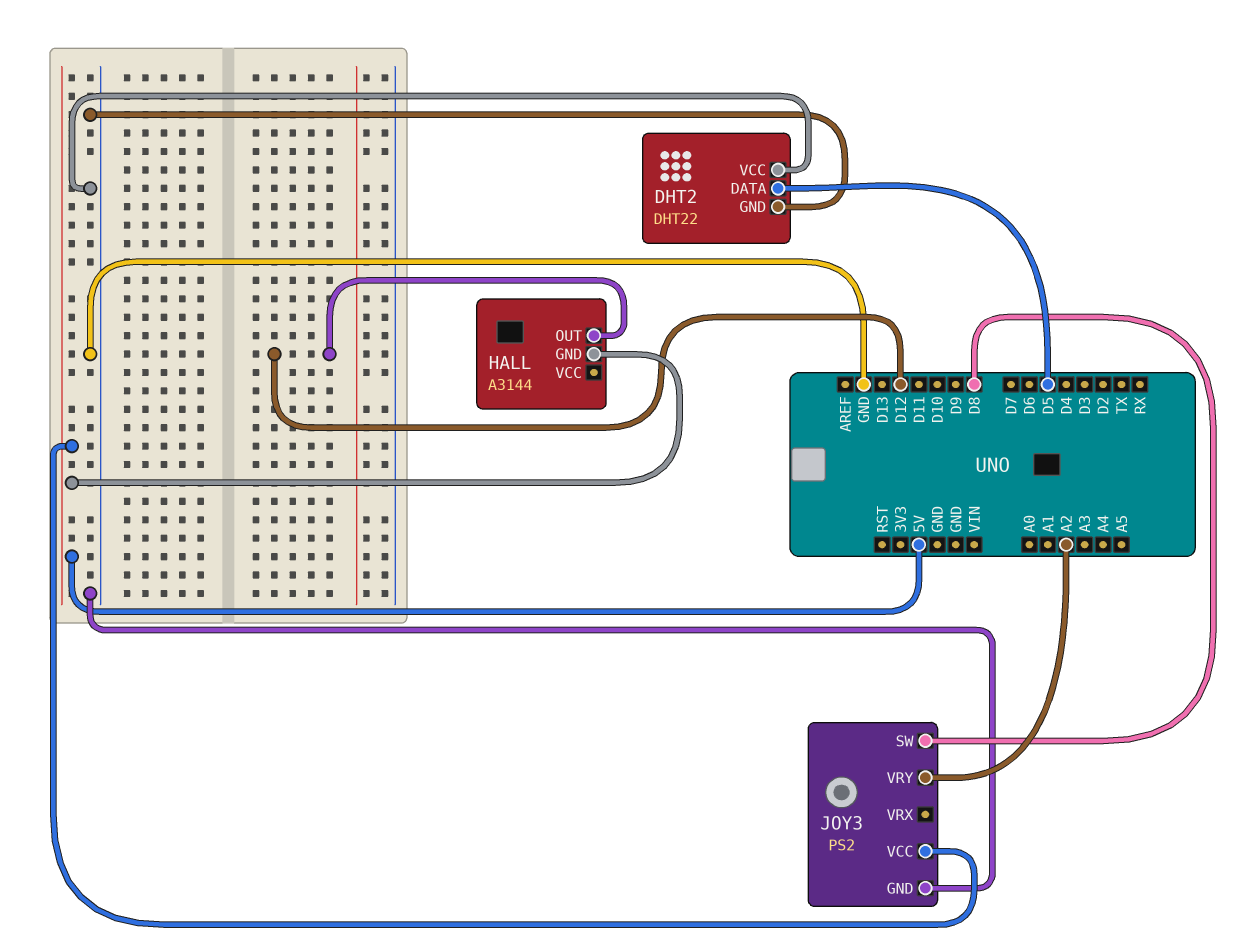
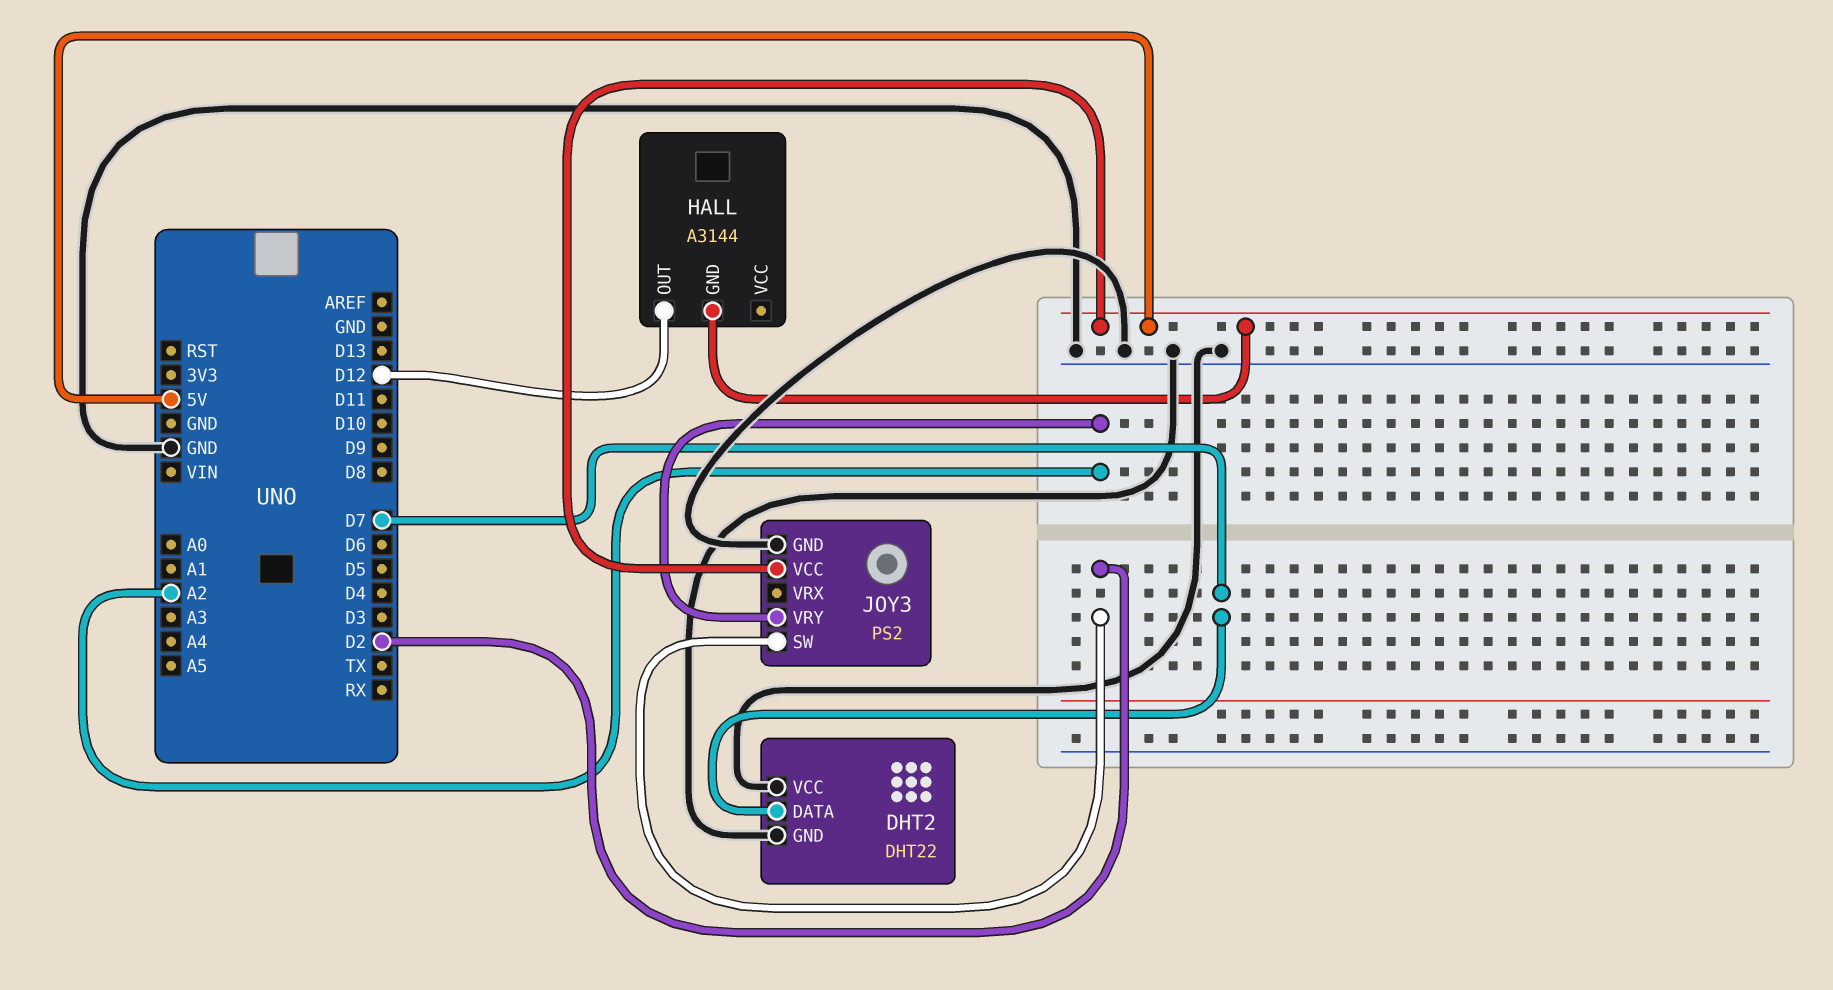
DHT2 pin DATA: D5 -> D7
JOY3 pin SW: D8 -> D2

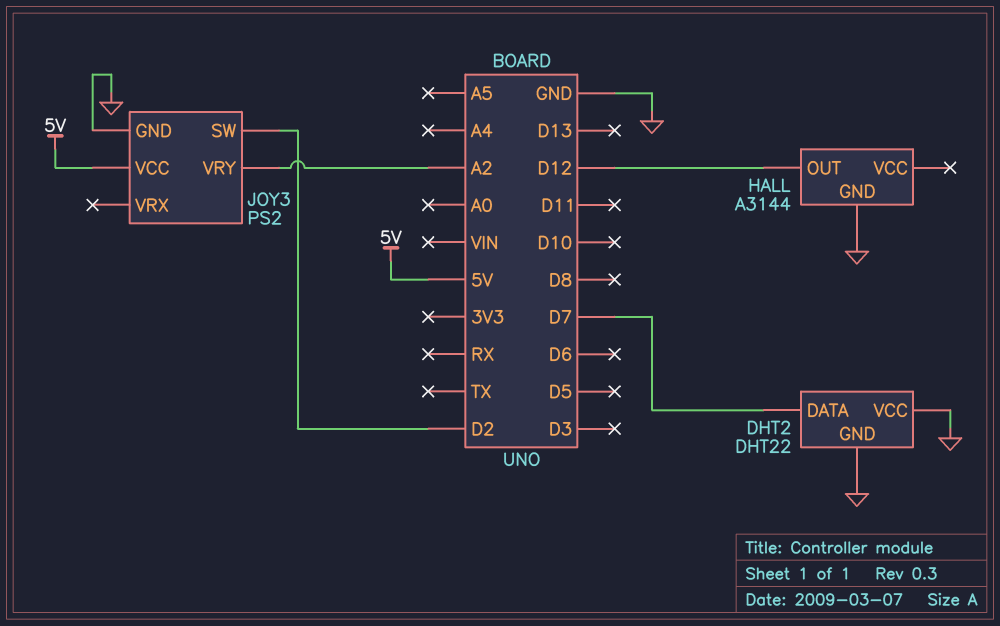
HALL pin GND: 5V -> GND

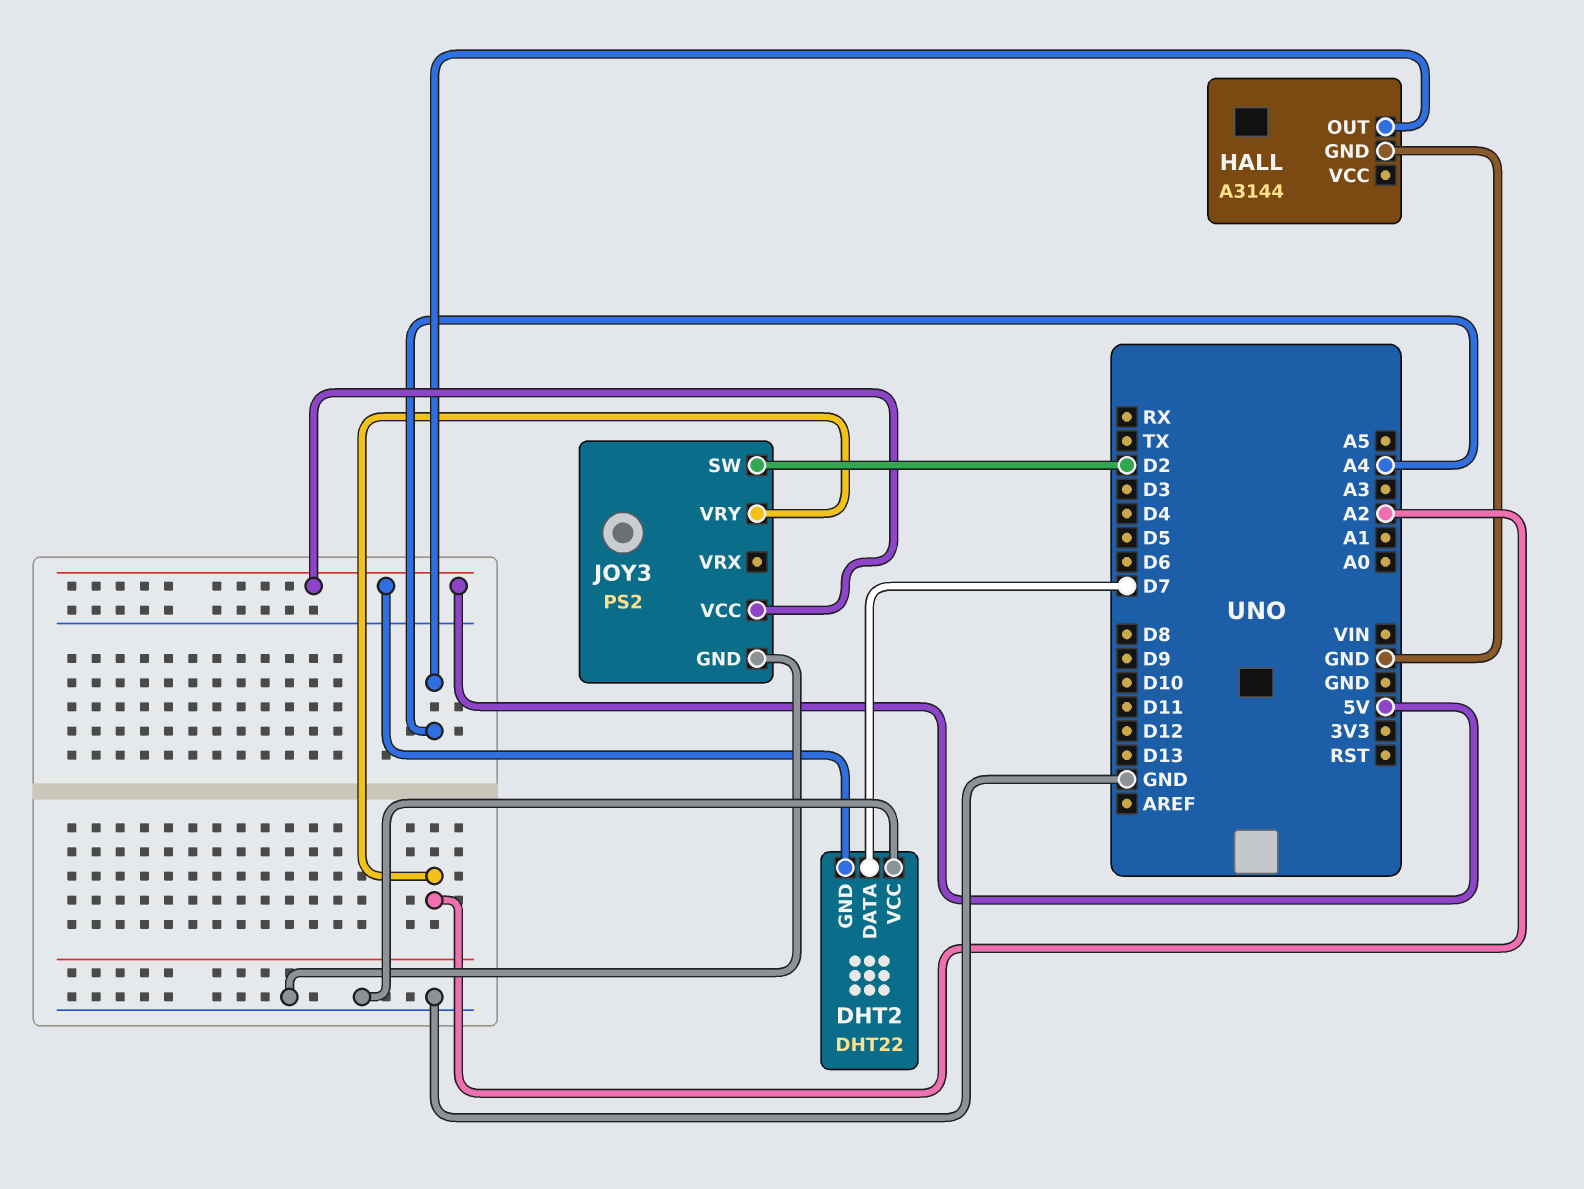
DHT2 pin GND: GND -> 5V
HALL pin OUT: D12 -> A4

